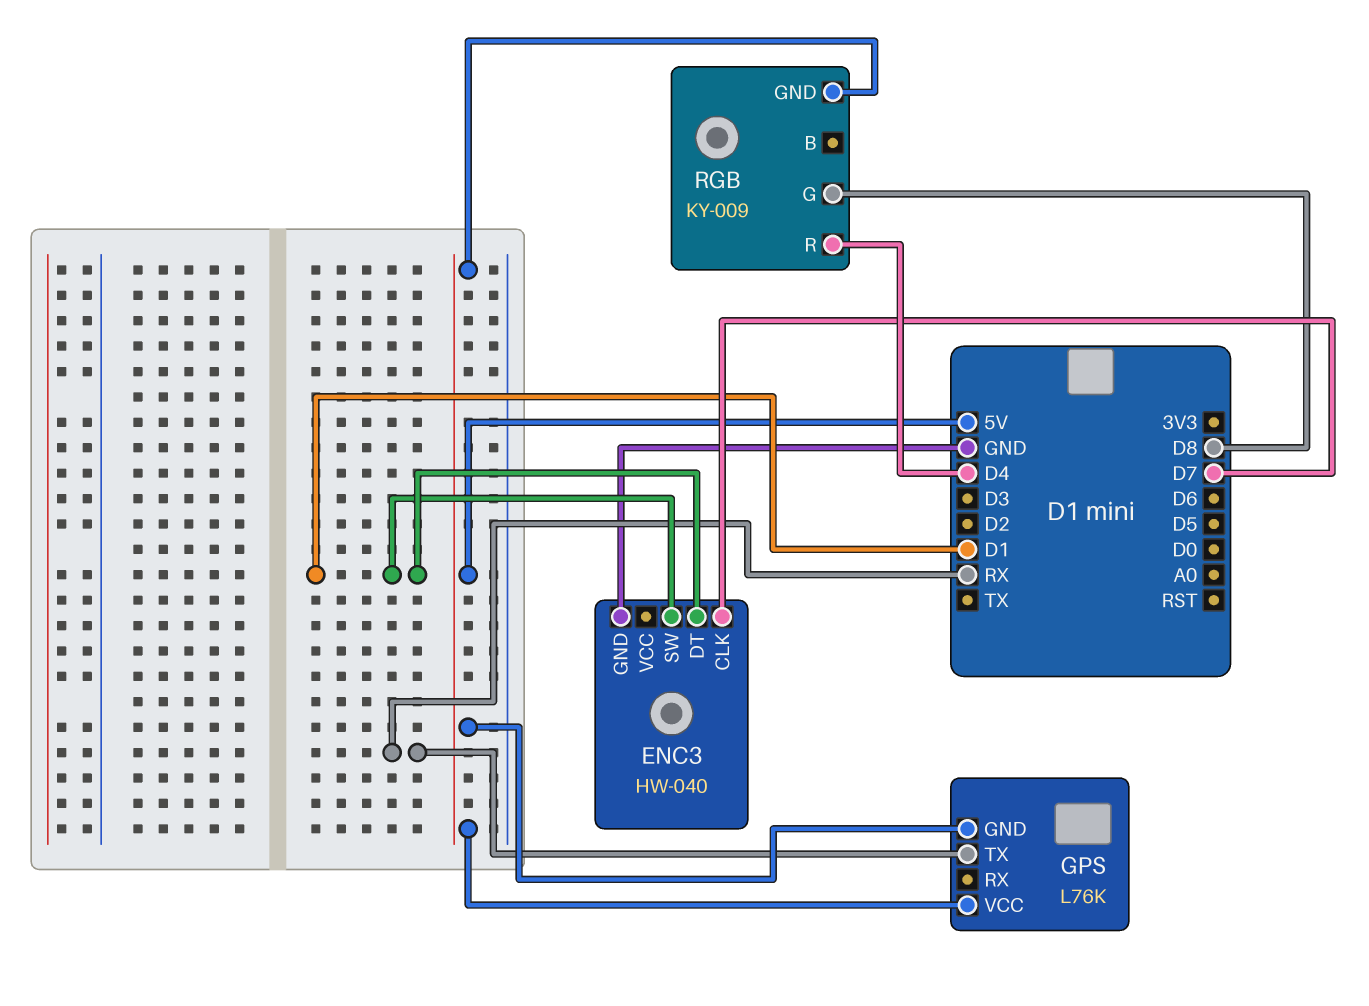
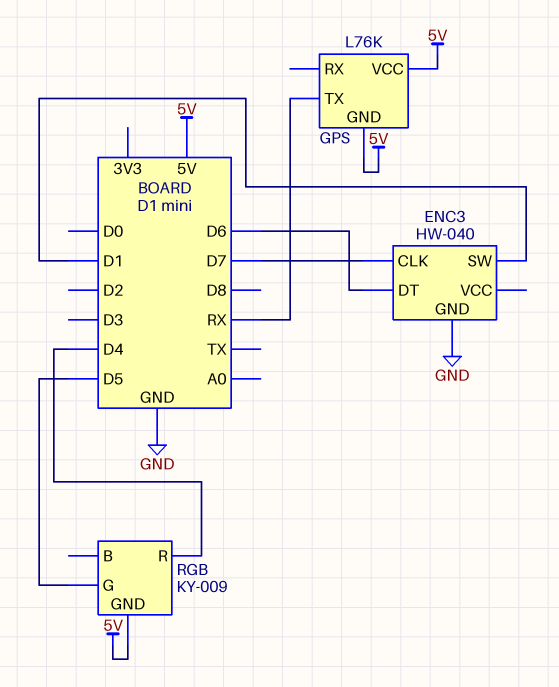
ENC3 pin DT: D1 -> D6
RGB pin G: D8 -> D5

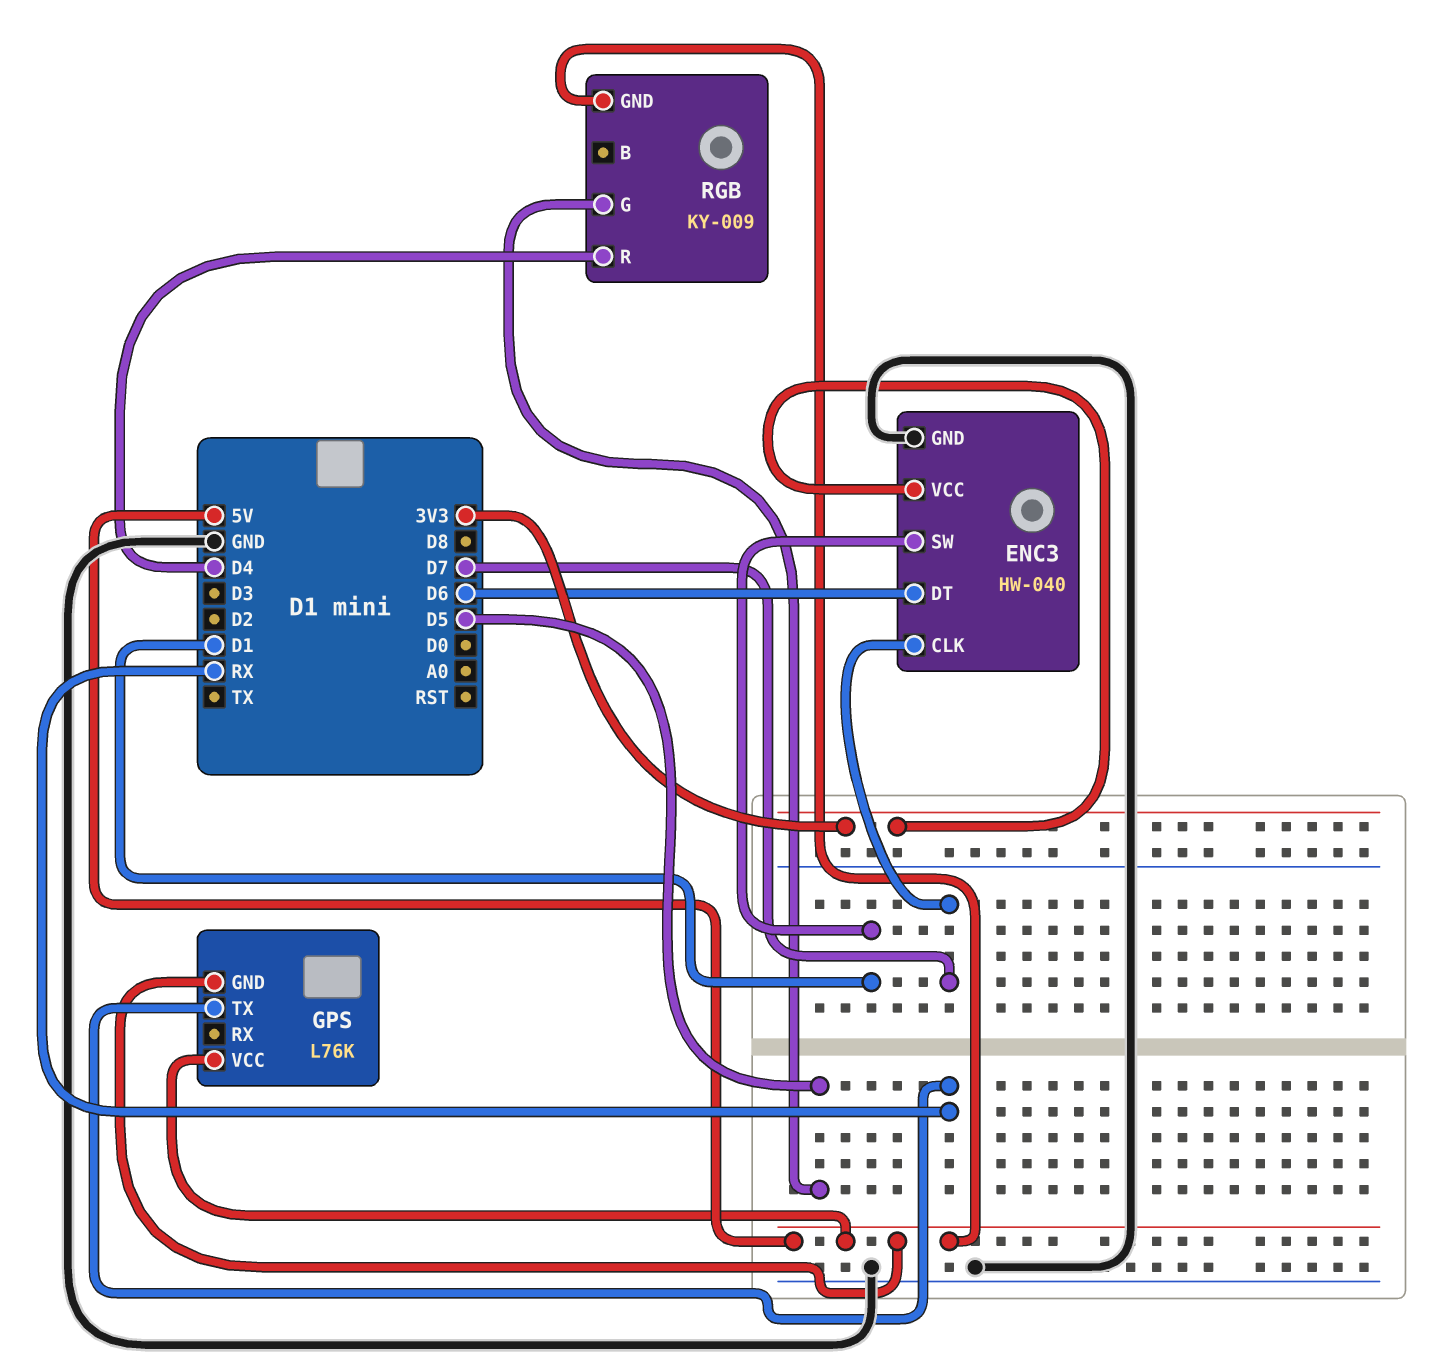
ENC3 pin VCC: none -> 3V3

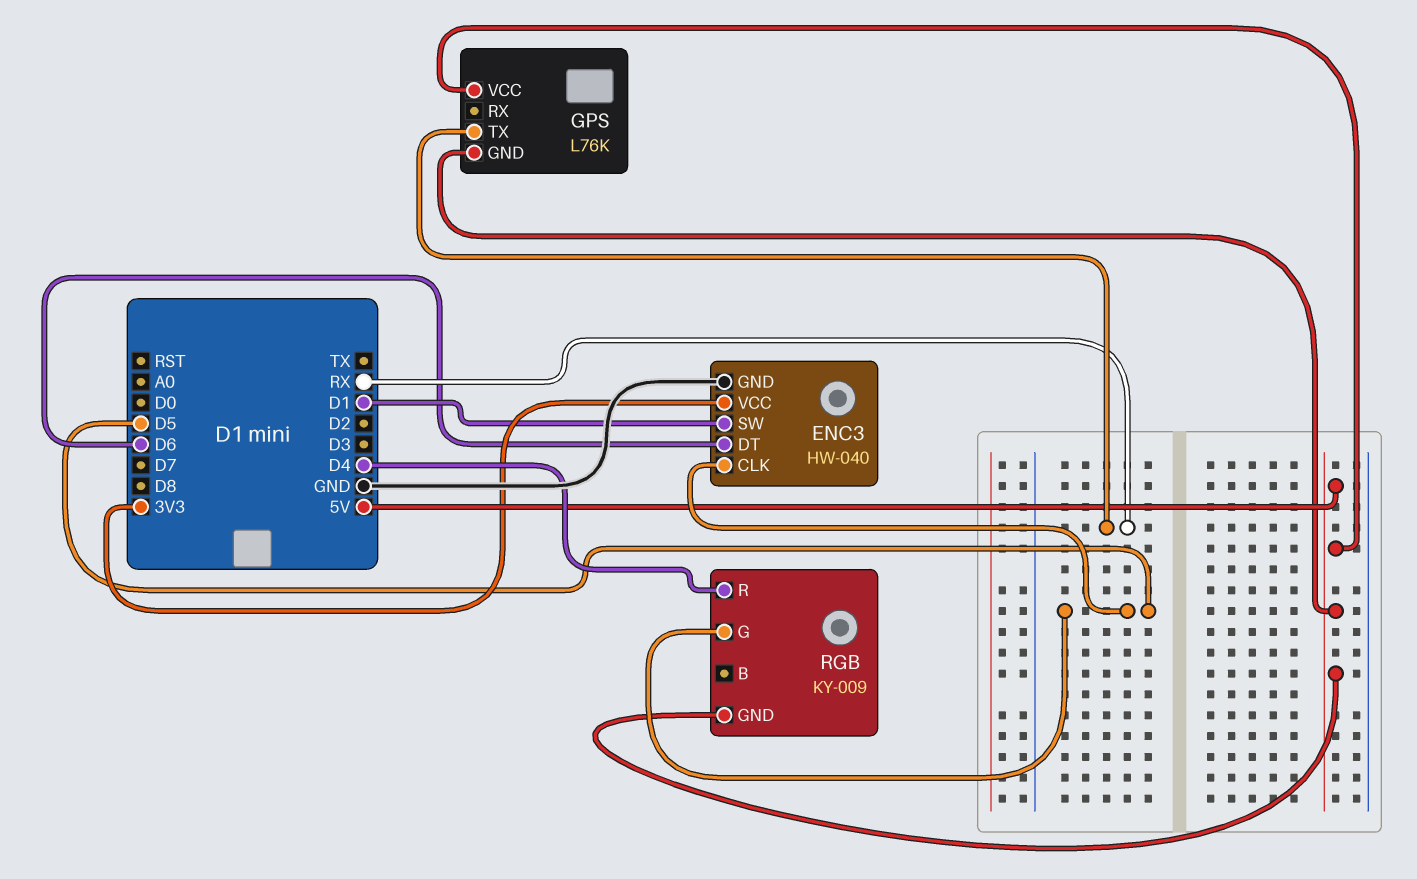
ENC3 pin CLK: D7 -> D5

